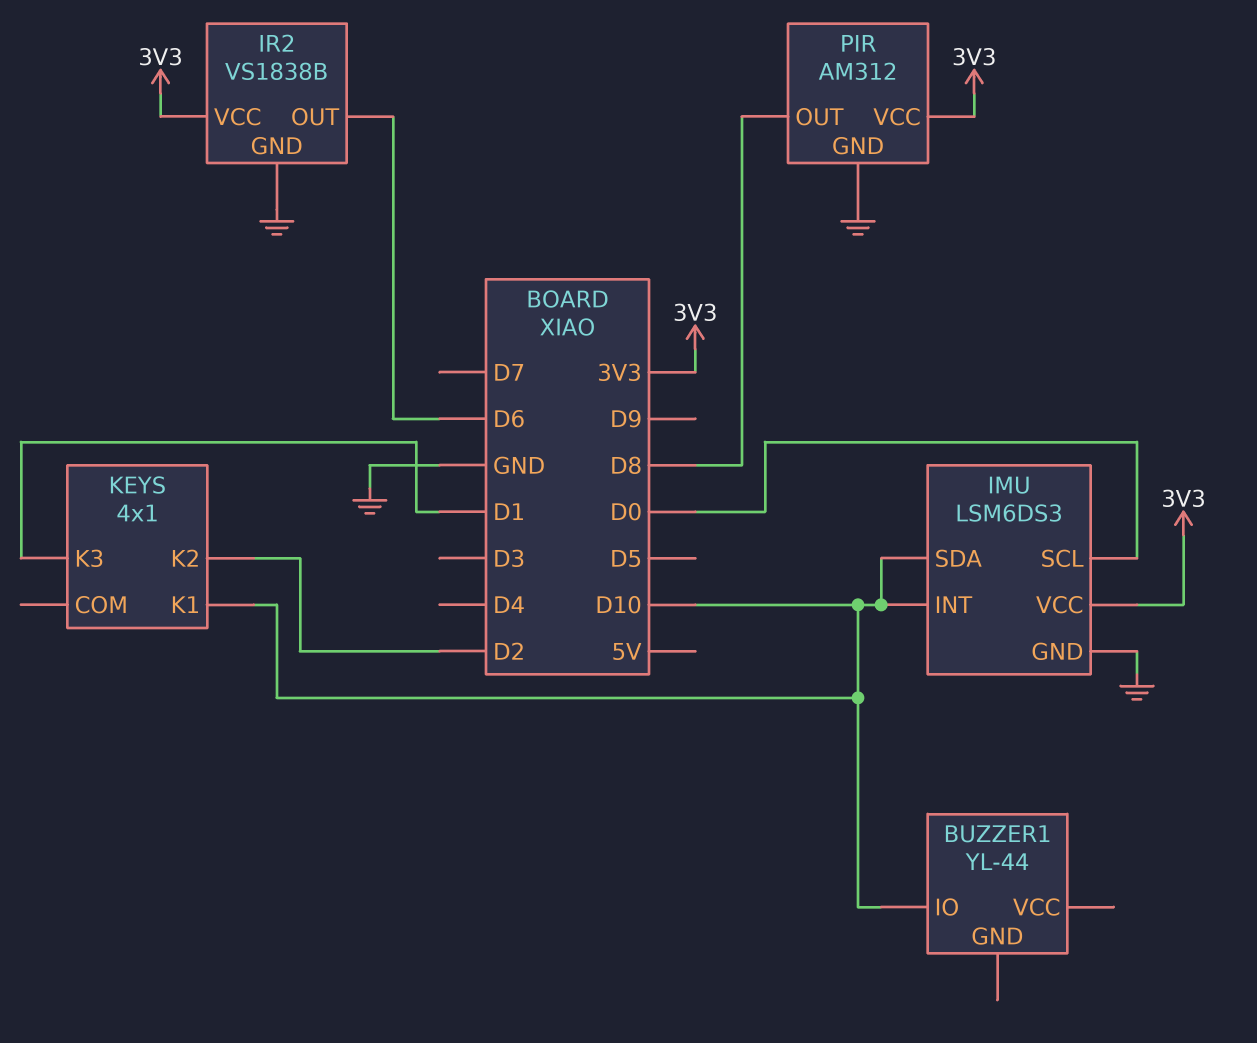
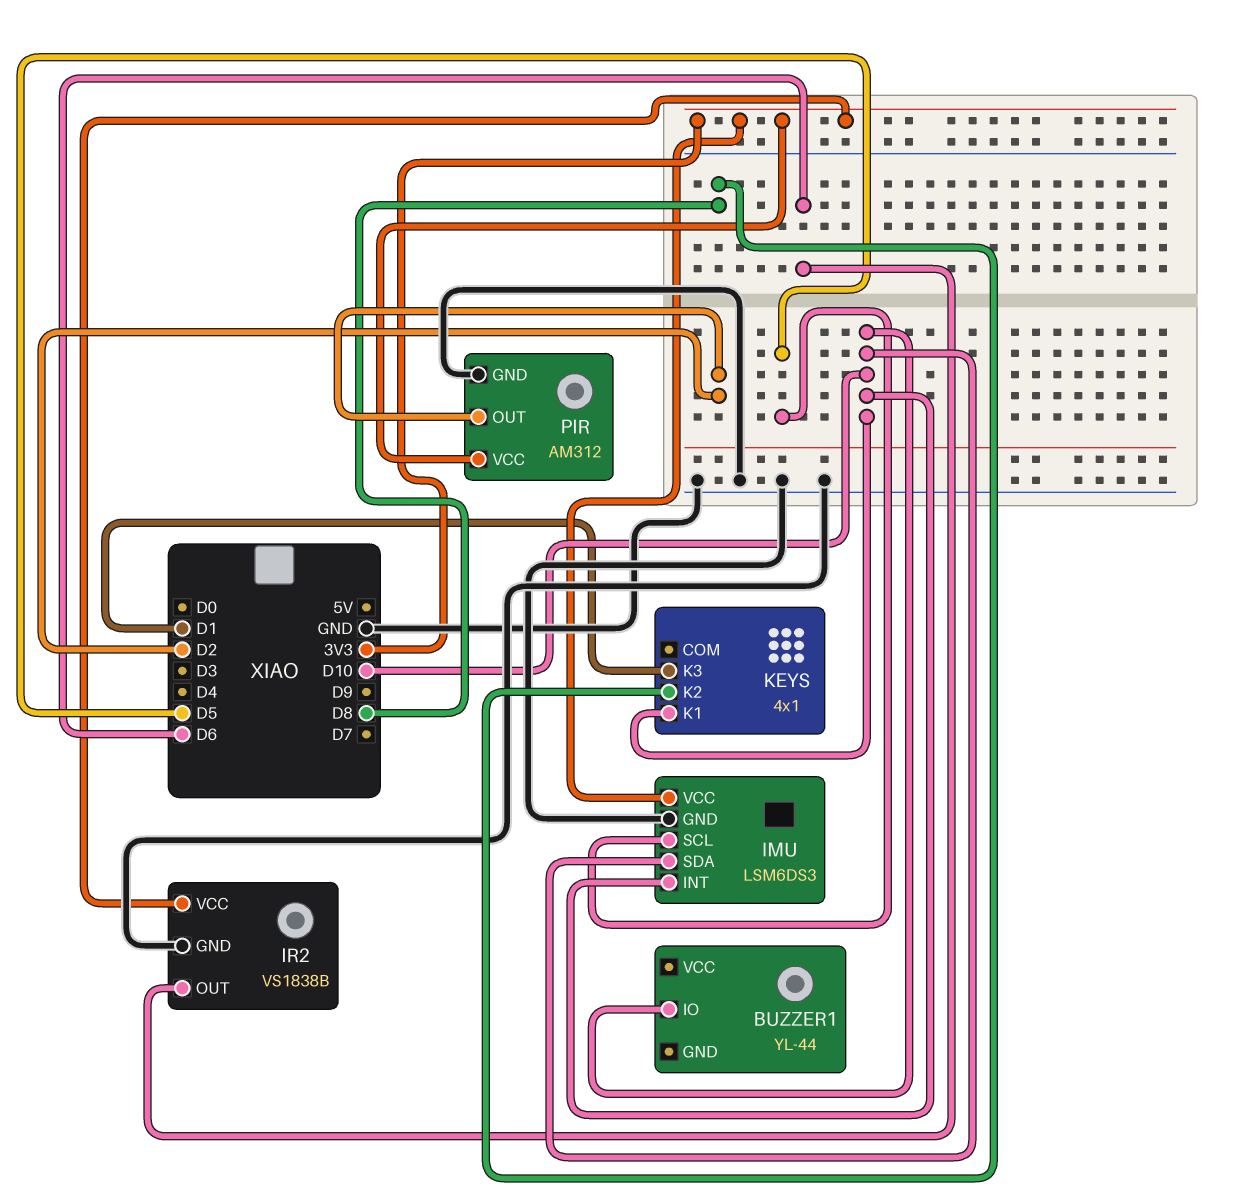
IMU pin SCL: D0 -> D5
KEYS pin K2: D2 -> D8
PIR pin OUT: D8 -> D2

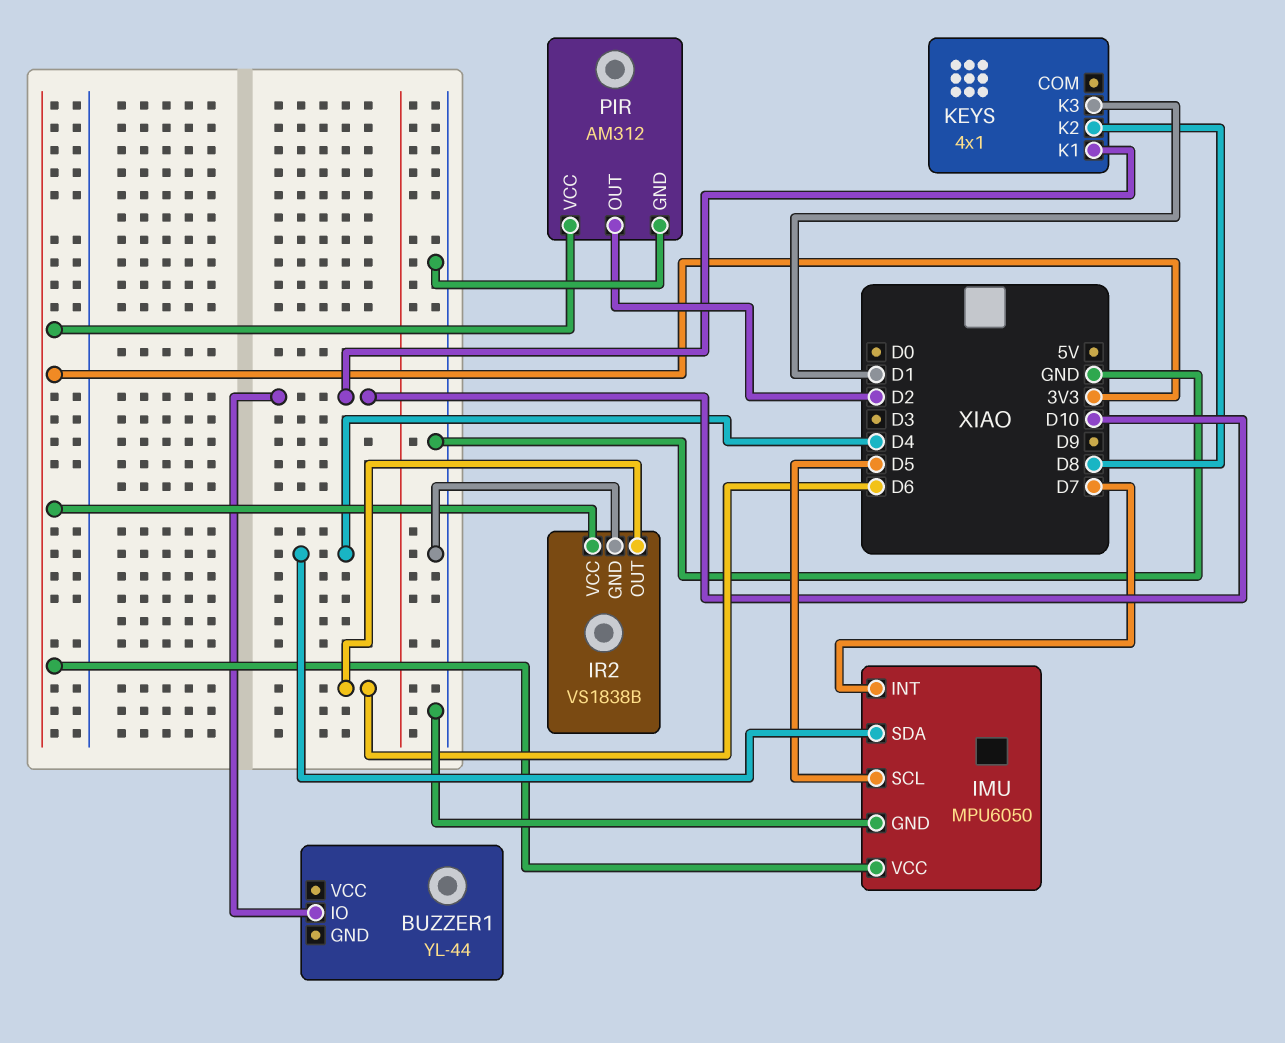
IMU: LSM6DS3 -> MPU6050
IMU pin INT: D10 -> D7
IMU pin SDA: D10 -> D4

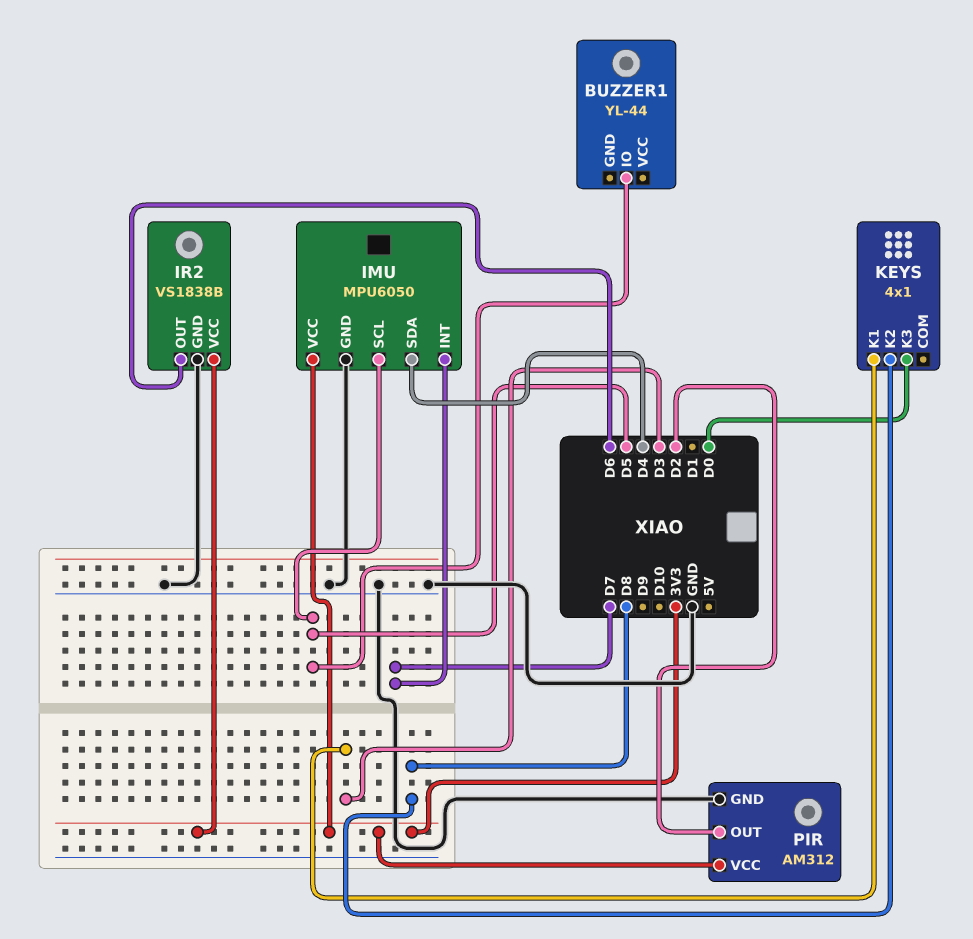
BUZZER1 pin IO: D10 -> D5
KEYS pin K1: D10 -> D3
KEYS pin K3: D1 -> D0

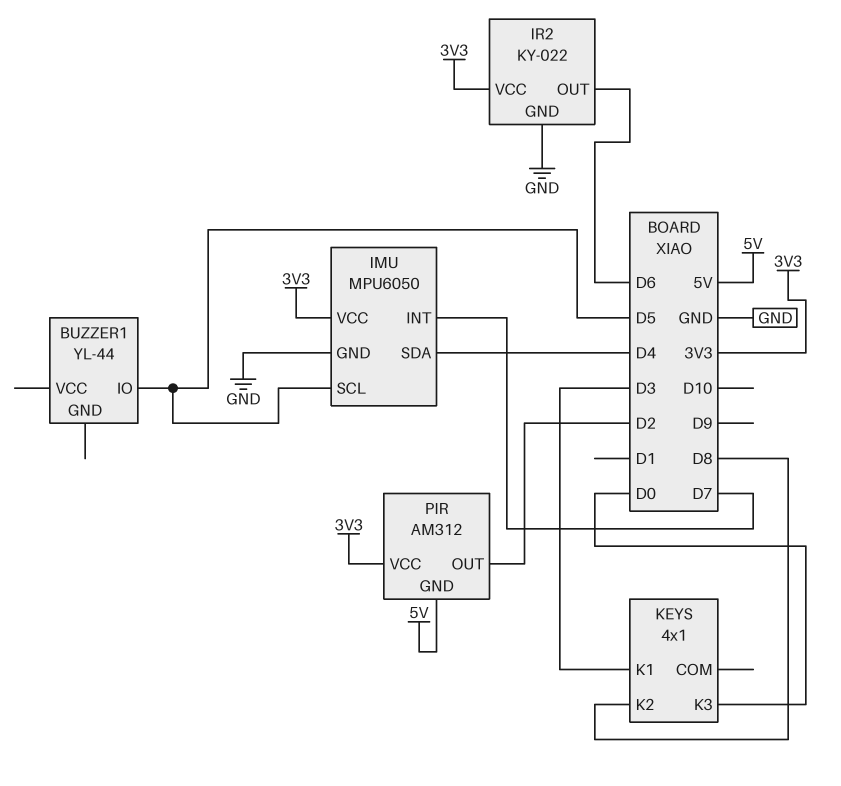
IR2: VS1838B -> KY-022
PIR pin GND: GND -> 5V

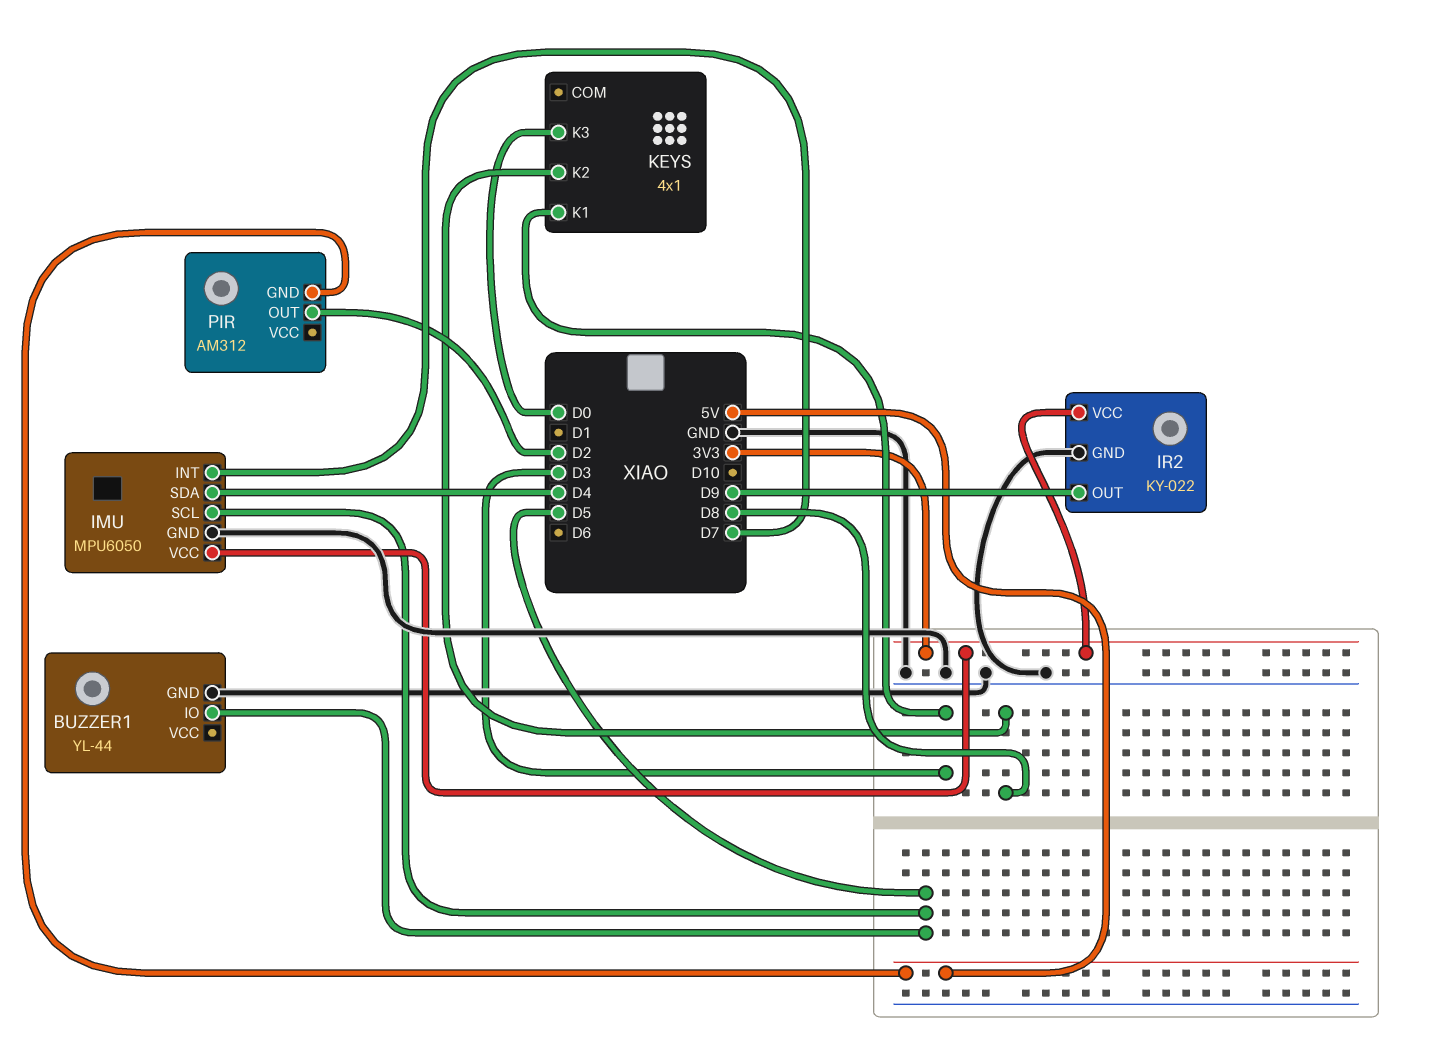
BUZZER1 pin GND: none -> GND
IR2 pin OUT: D6 -> D9
PIR pin VCC: 3V3 -> none

